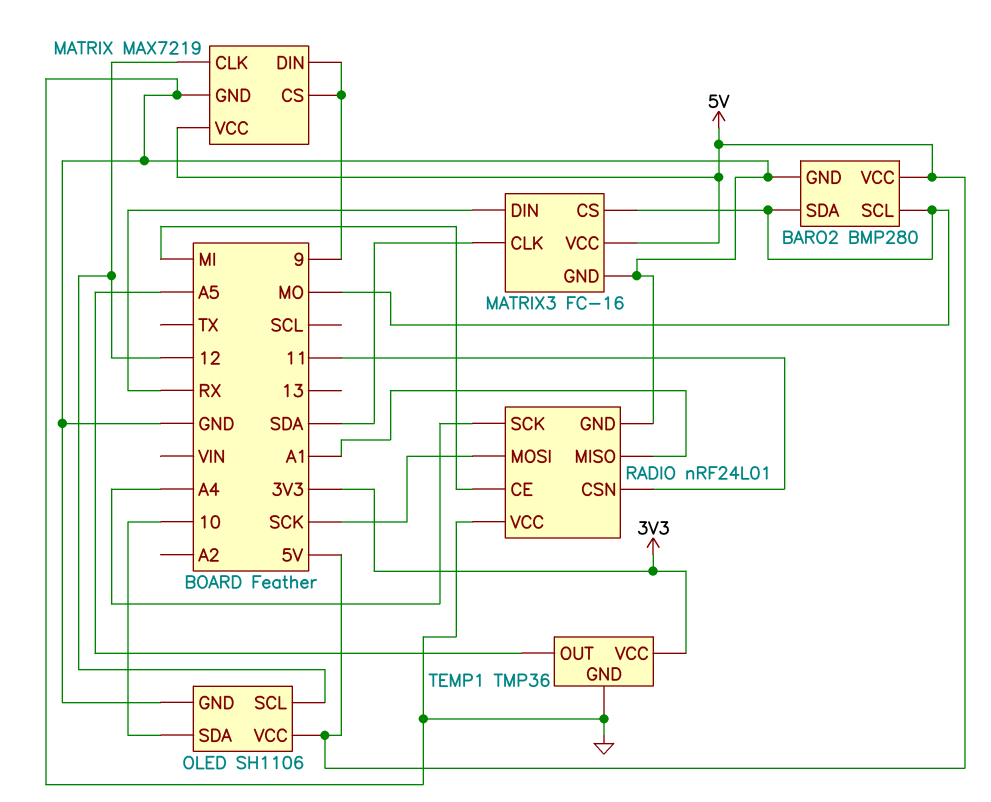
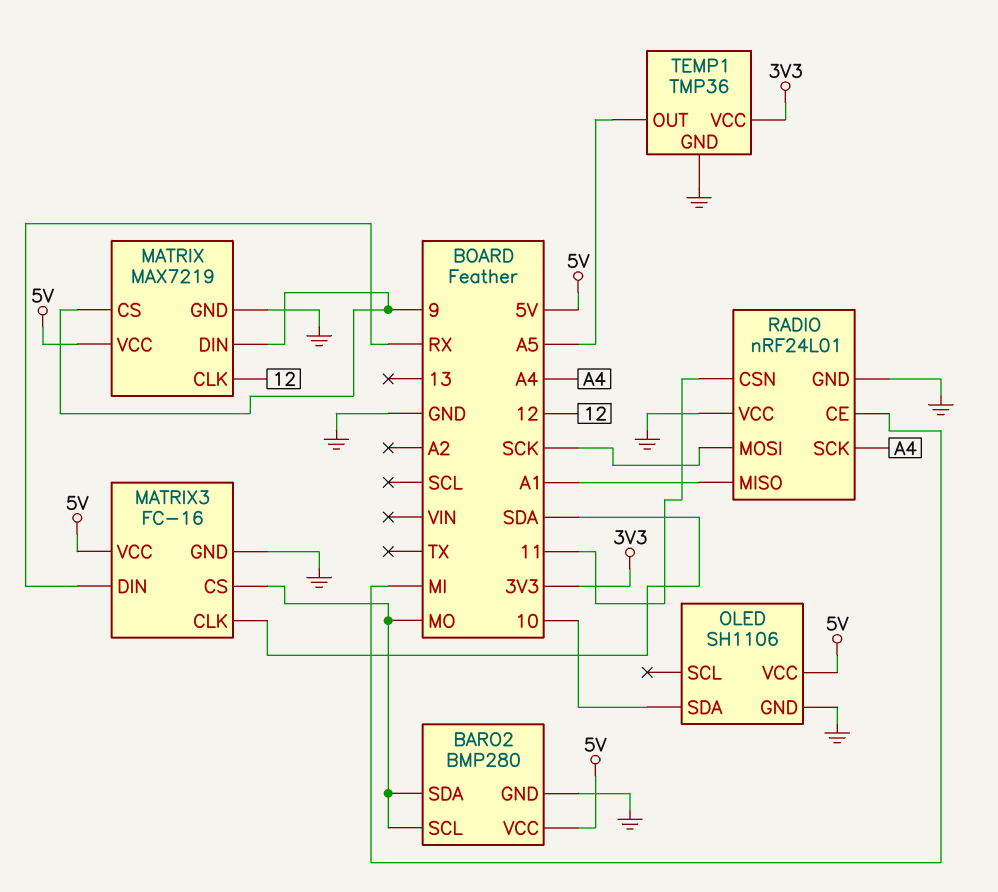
OLED pin SCL: 12 -> none

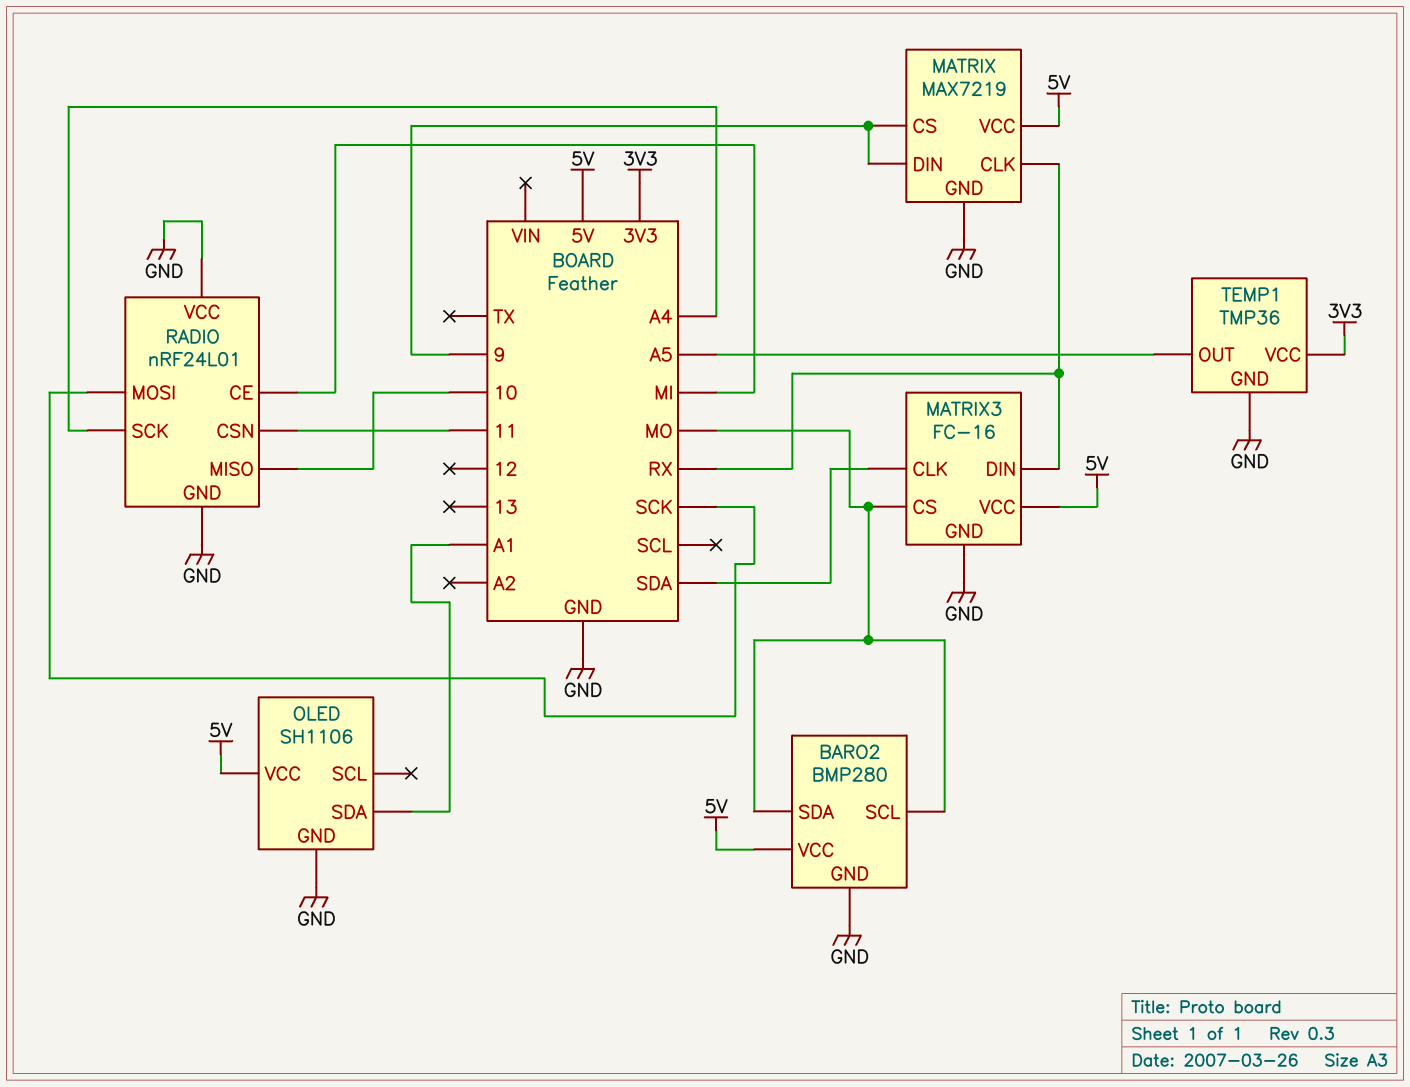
MATRIX pin CLK: 12 -> RX
OLED pin SDA: 10 -> A1
RADIO pin MISO: A1 -> 10

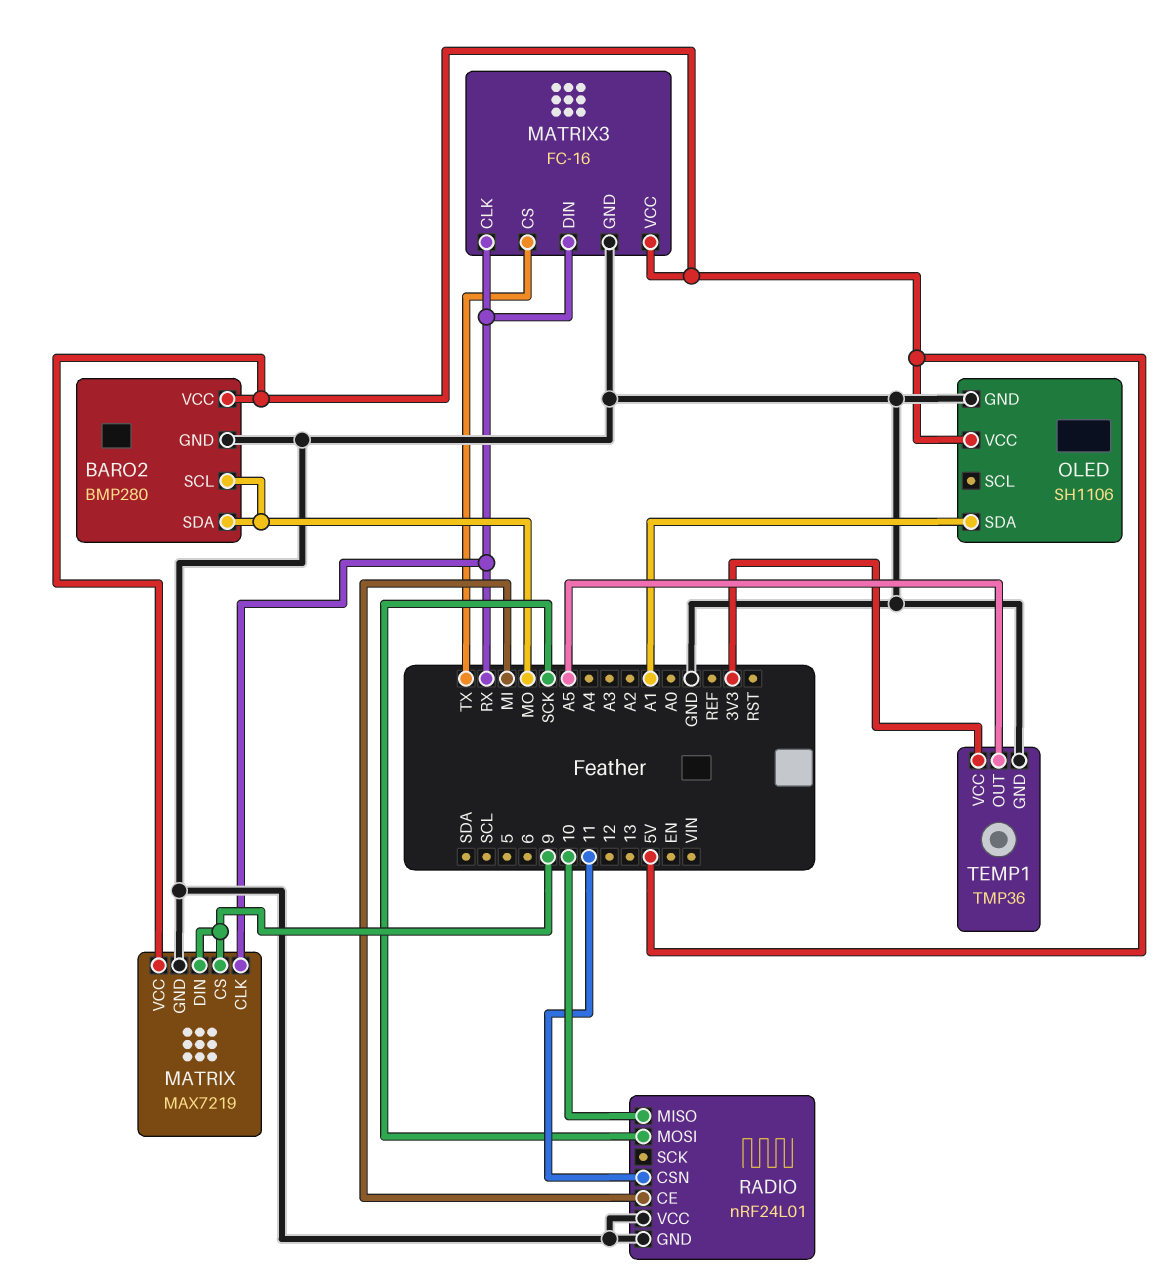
MATRIX3 pin CLK: SDA -> RX
MATRIX3 pin CS: MO -> TX
RADIO pin SCK: A4 -> none

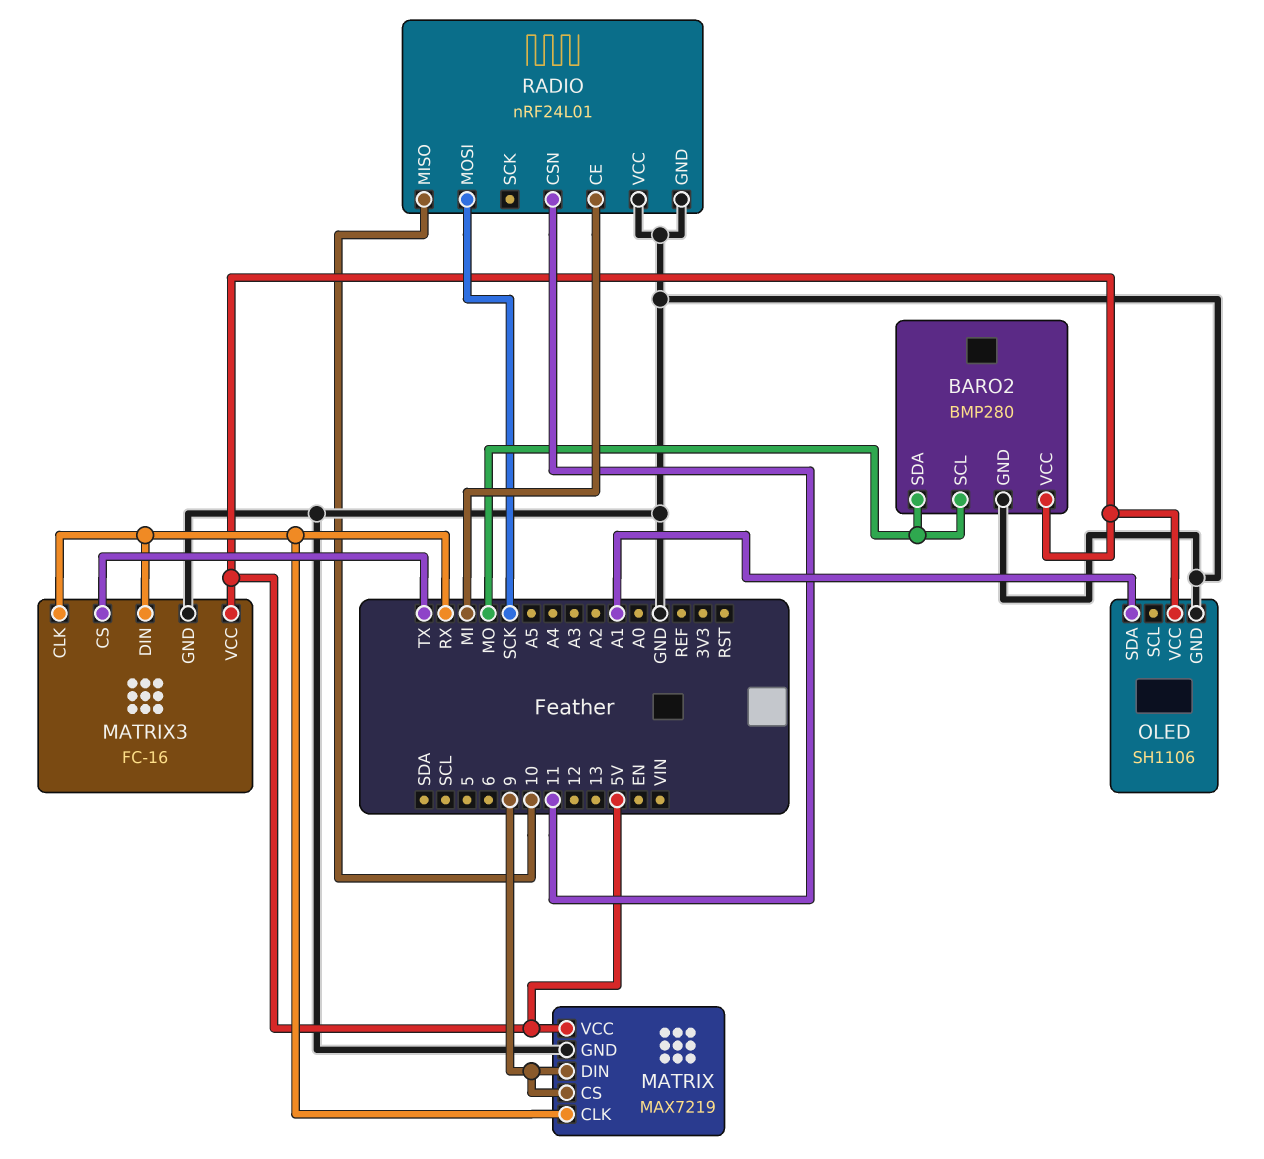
TEMP1: TMP36 -> none
TEMP1 pin GND: GND -> none
TEMP1 pin OUT: A5 -> none
TEMP1 pin VCC: 3V3 -> none

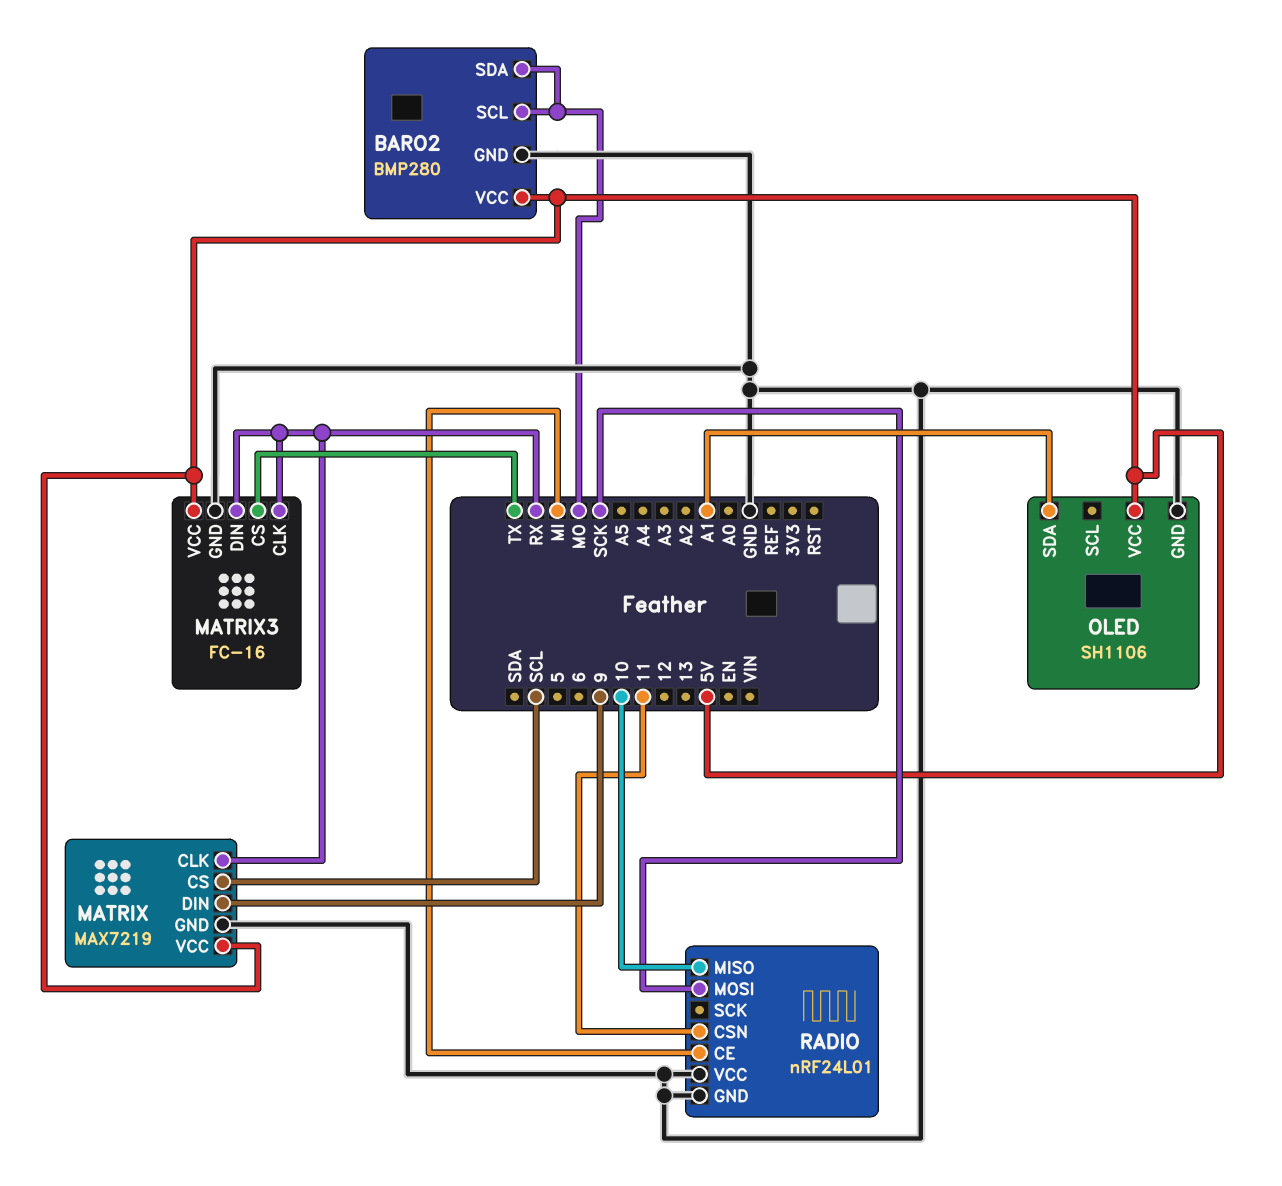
MATRIX pin CS: 9 -> SCL

